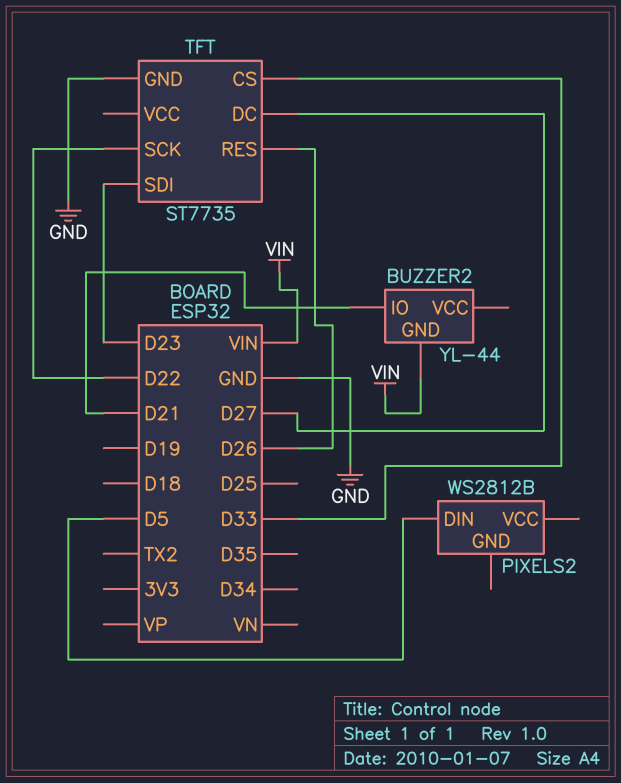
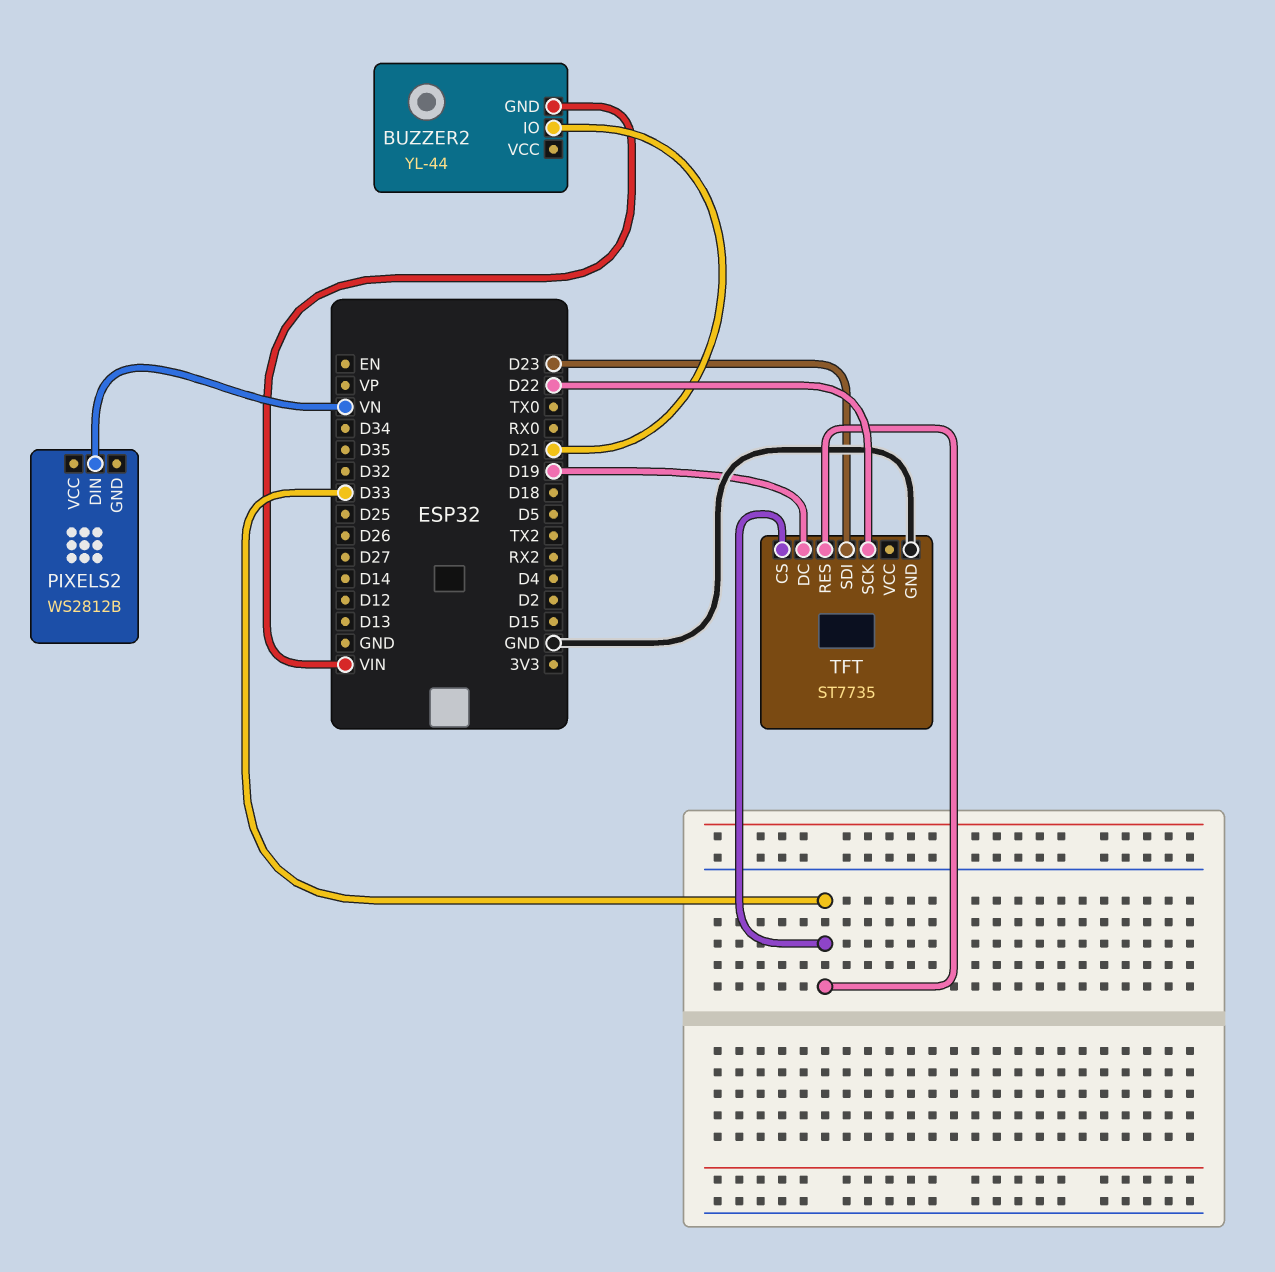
PIXELS2 pin DIN: D5 -> VN
TFT pin DC: D27 -> D19
TFT pin RES: D26 -> D33

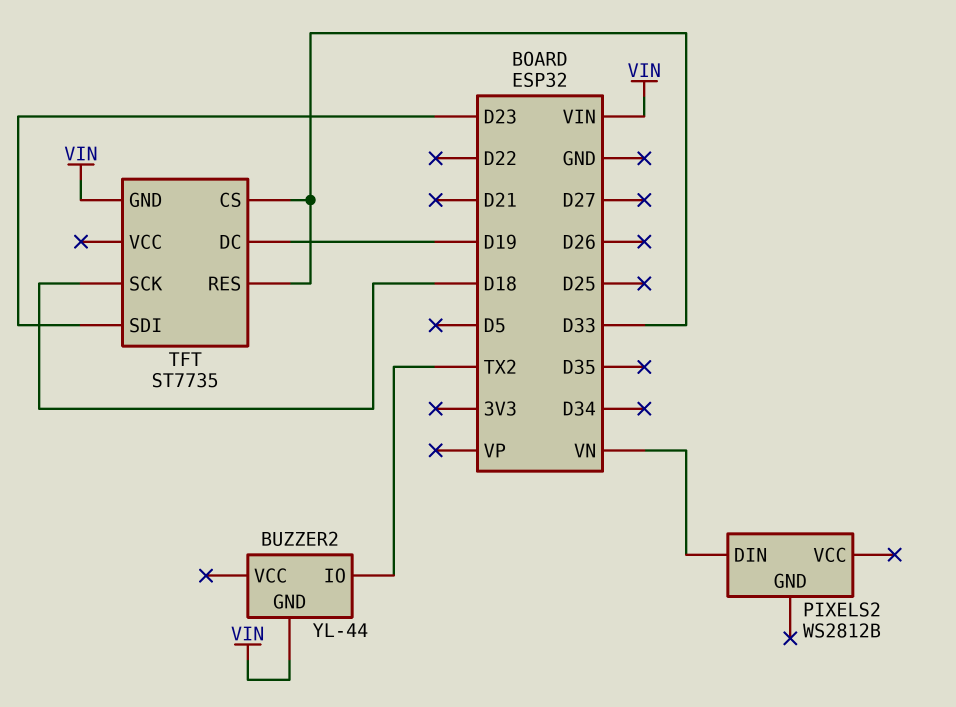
BUZZER2 pin IO: D21 -> TX2
TFT pin GND: GND -> VIN
TFT pin SCK: D22 -> D18

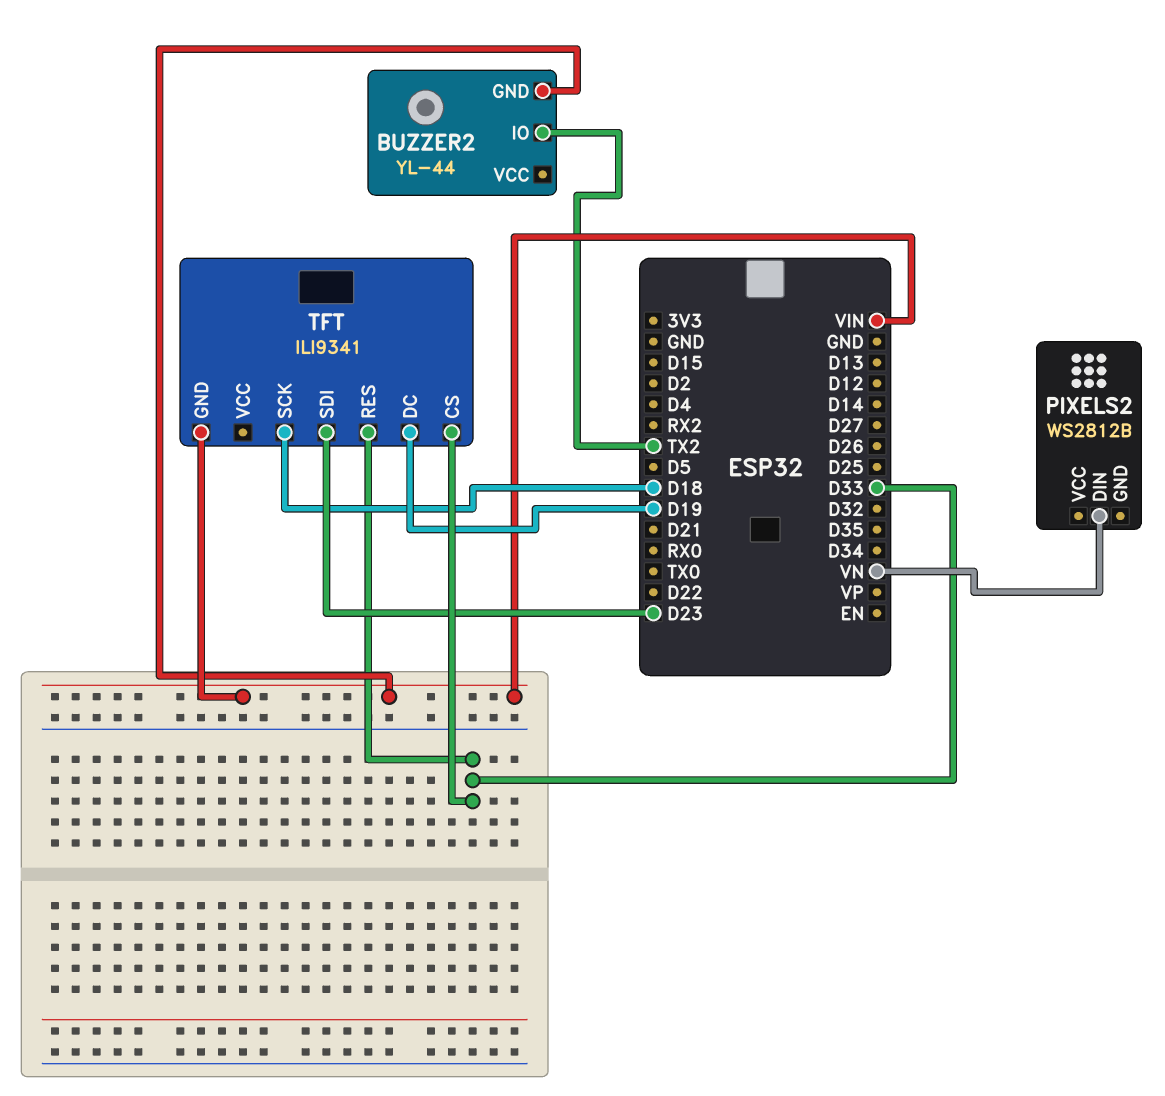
TFT: ST7735 -> ILI9341

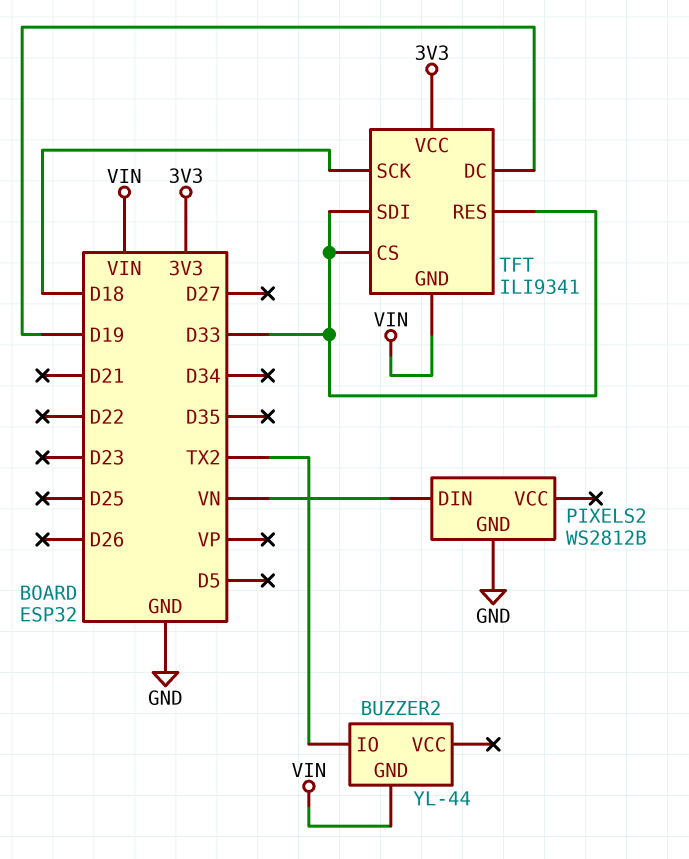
PIXELS2 pin GND: none -> GND
TFT pin SDI: D23 -> D33
TFT pin VCC: none -> 3V3

